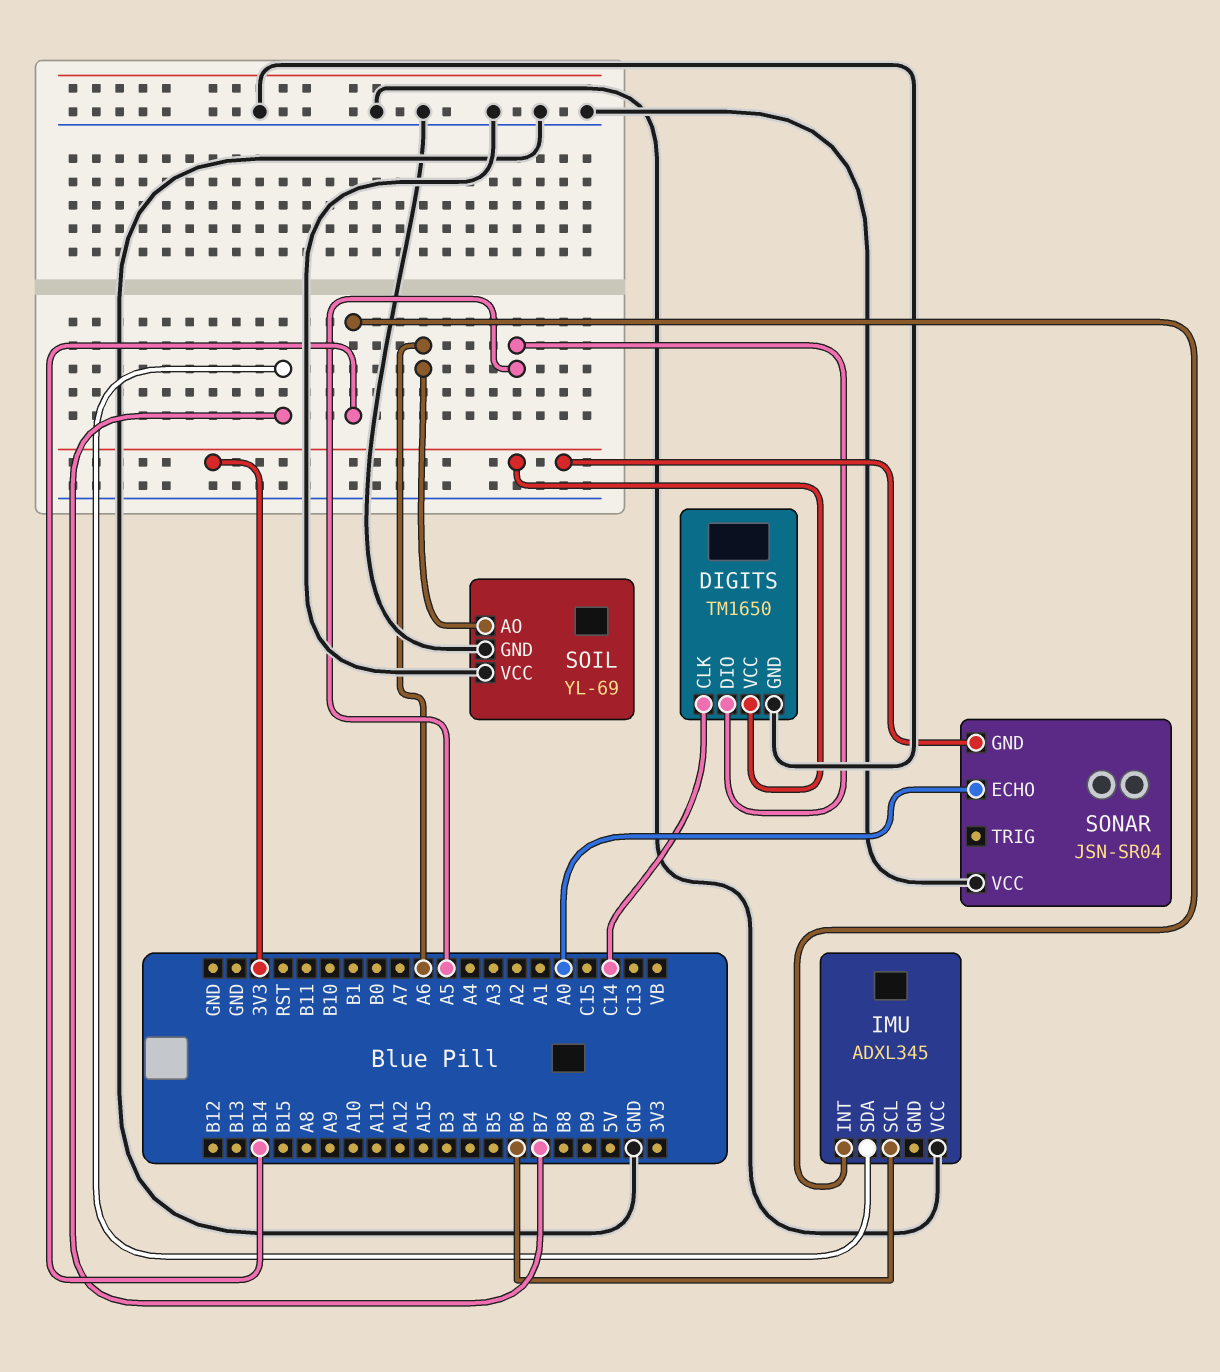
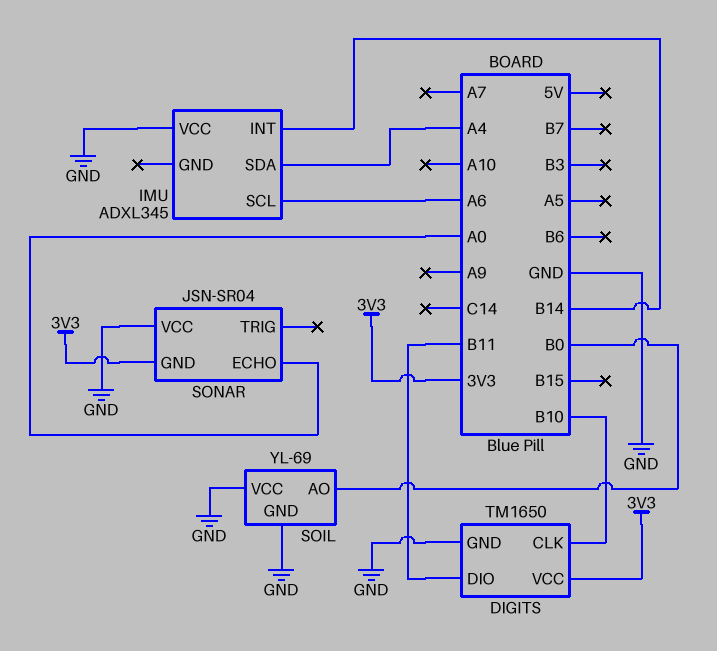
DIGITS pin CLK: C14 -> B10
DIGITS pin DIO: A5 -> B11
IMU pin SCL: B6 -> A6
IMU pin SDA: B7 -> A4
SOIL pin AO: A6 -> B0

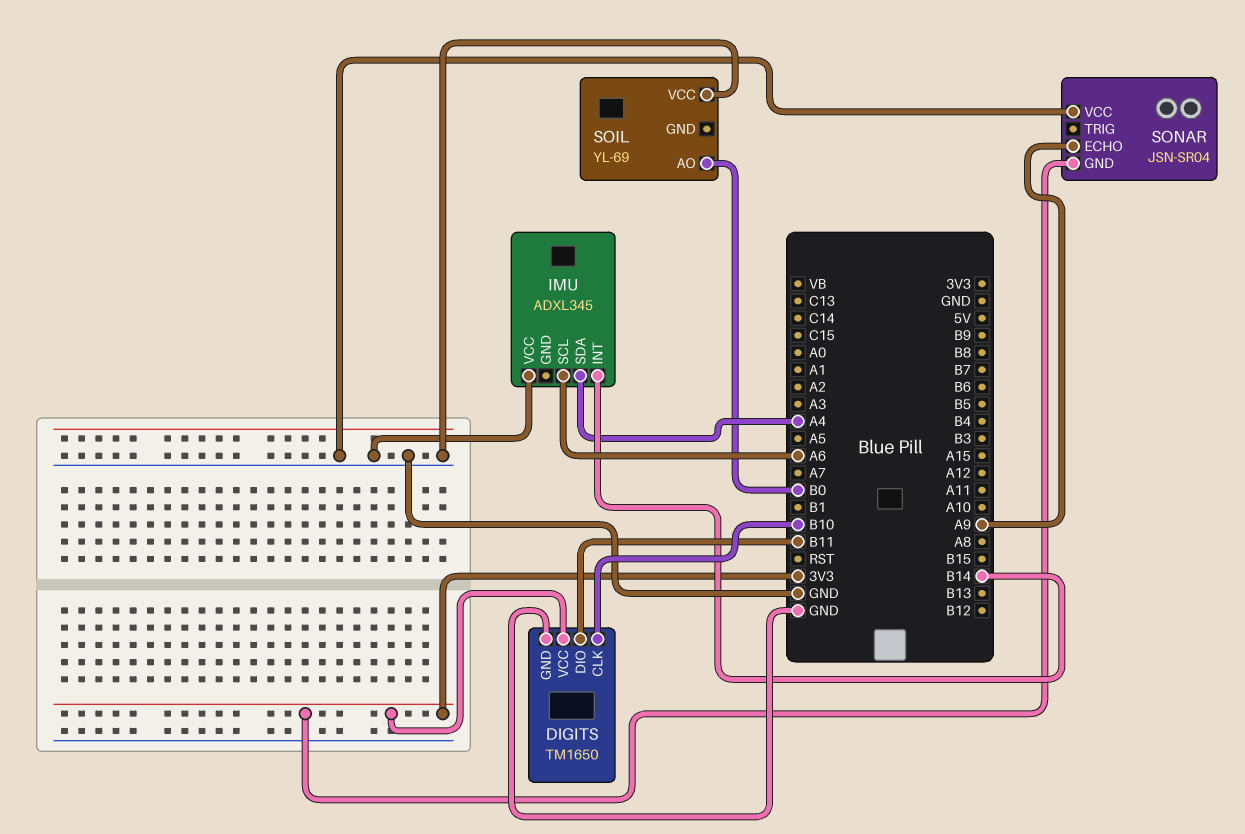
SOIL pin GND: GND -> none
SONAR pin ECHO: A0 -> A9

